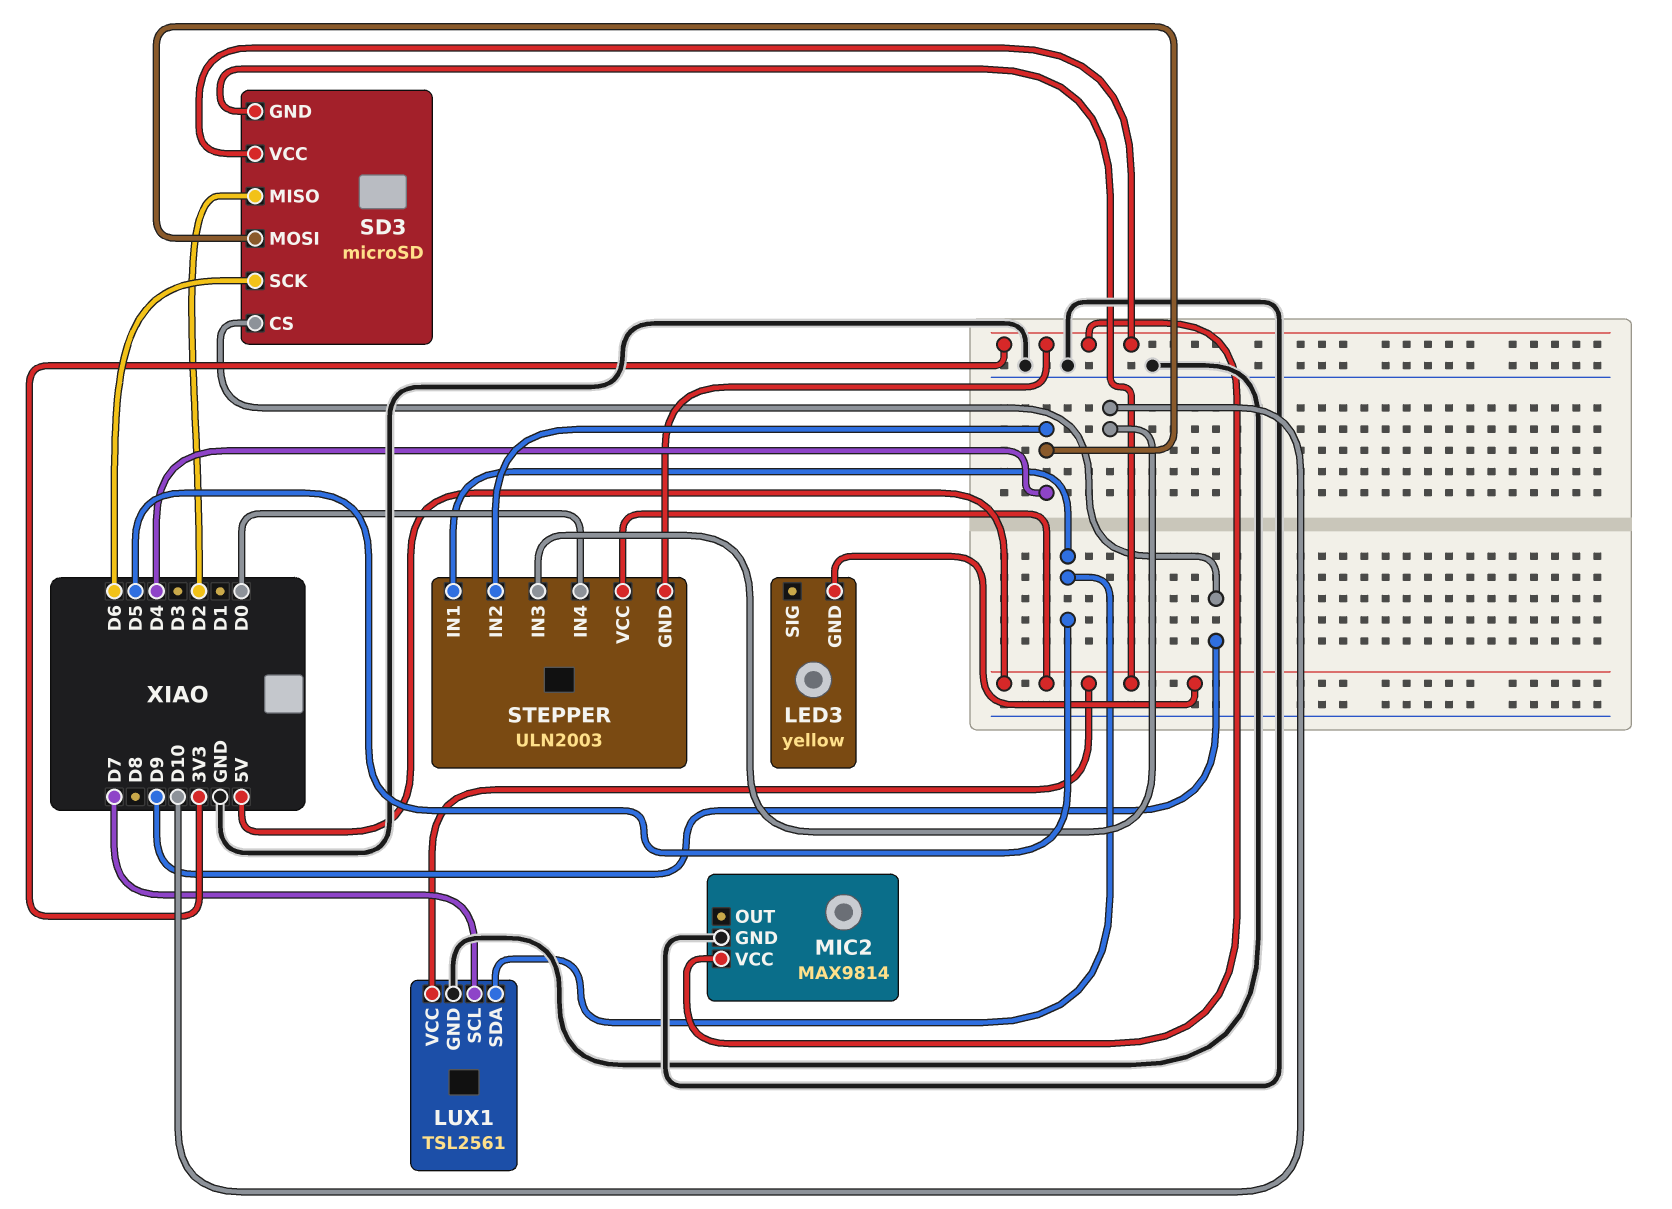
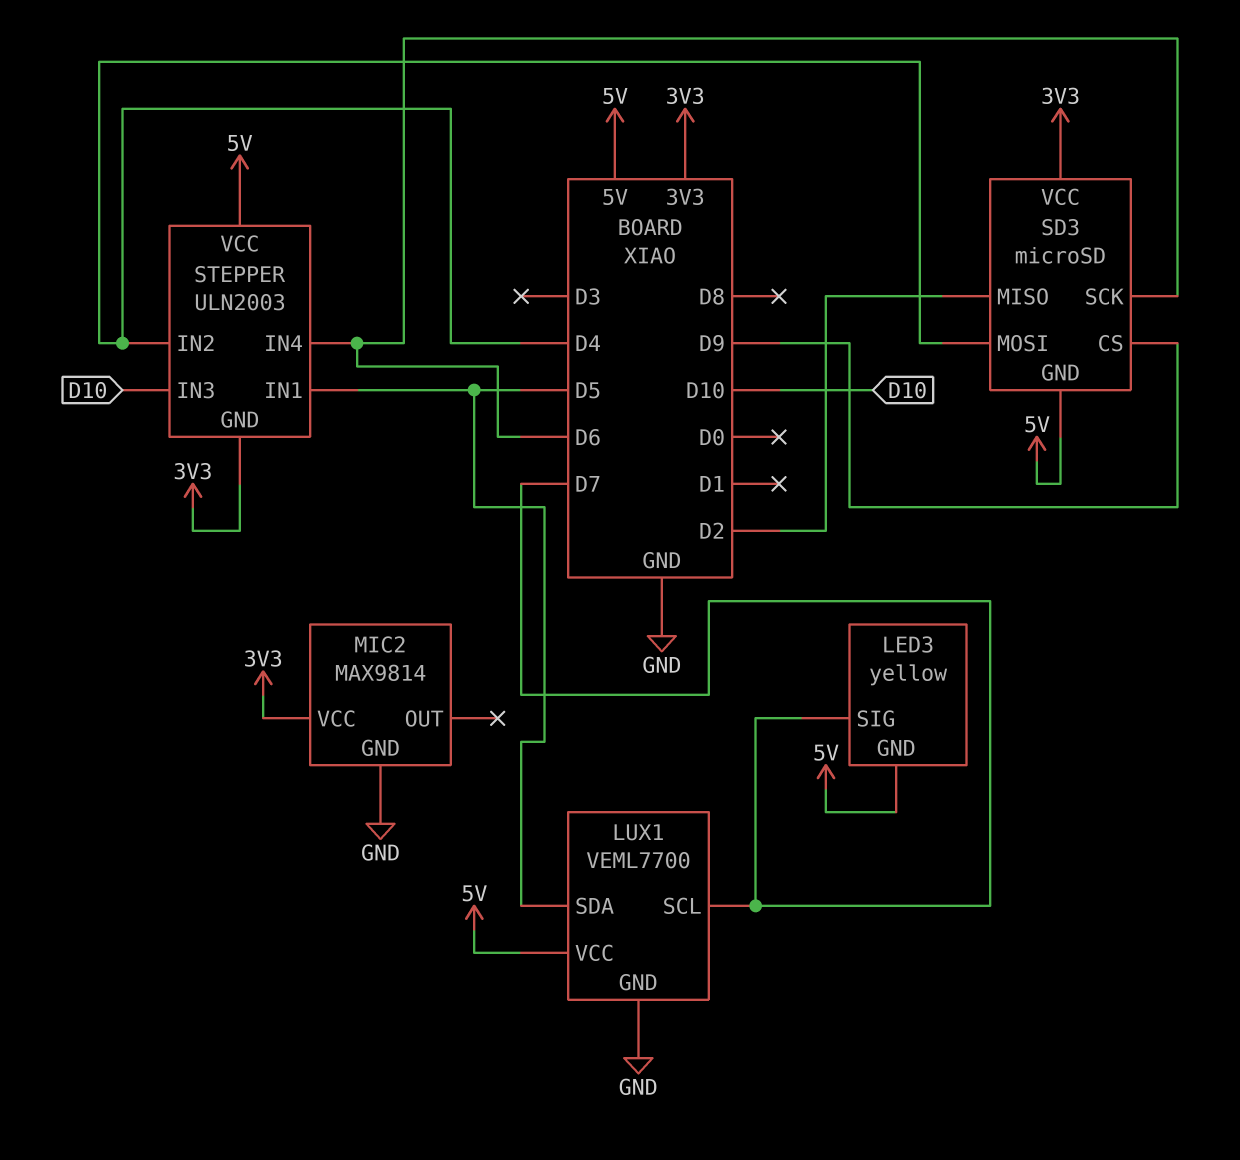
LED3 pin SIG: none -> D7
LUX1: TSL2561 -> VEML7700
STEPPER pin IN4: D0 -> D6

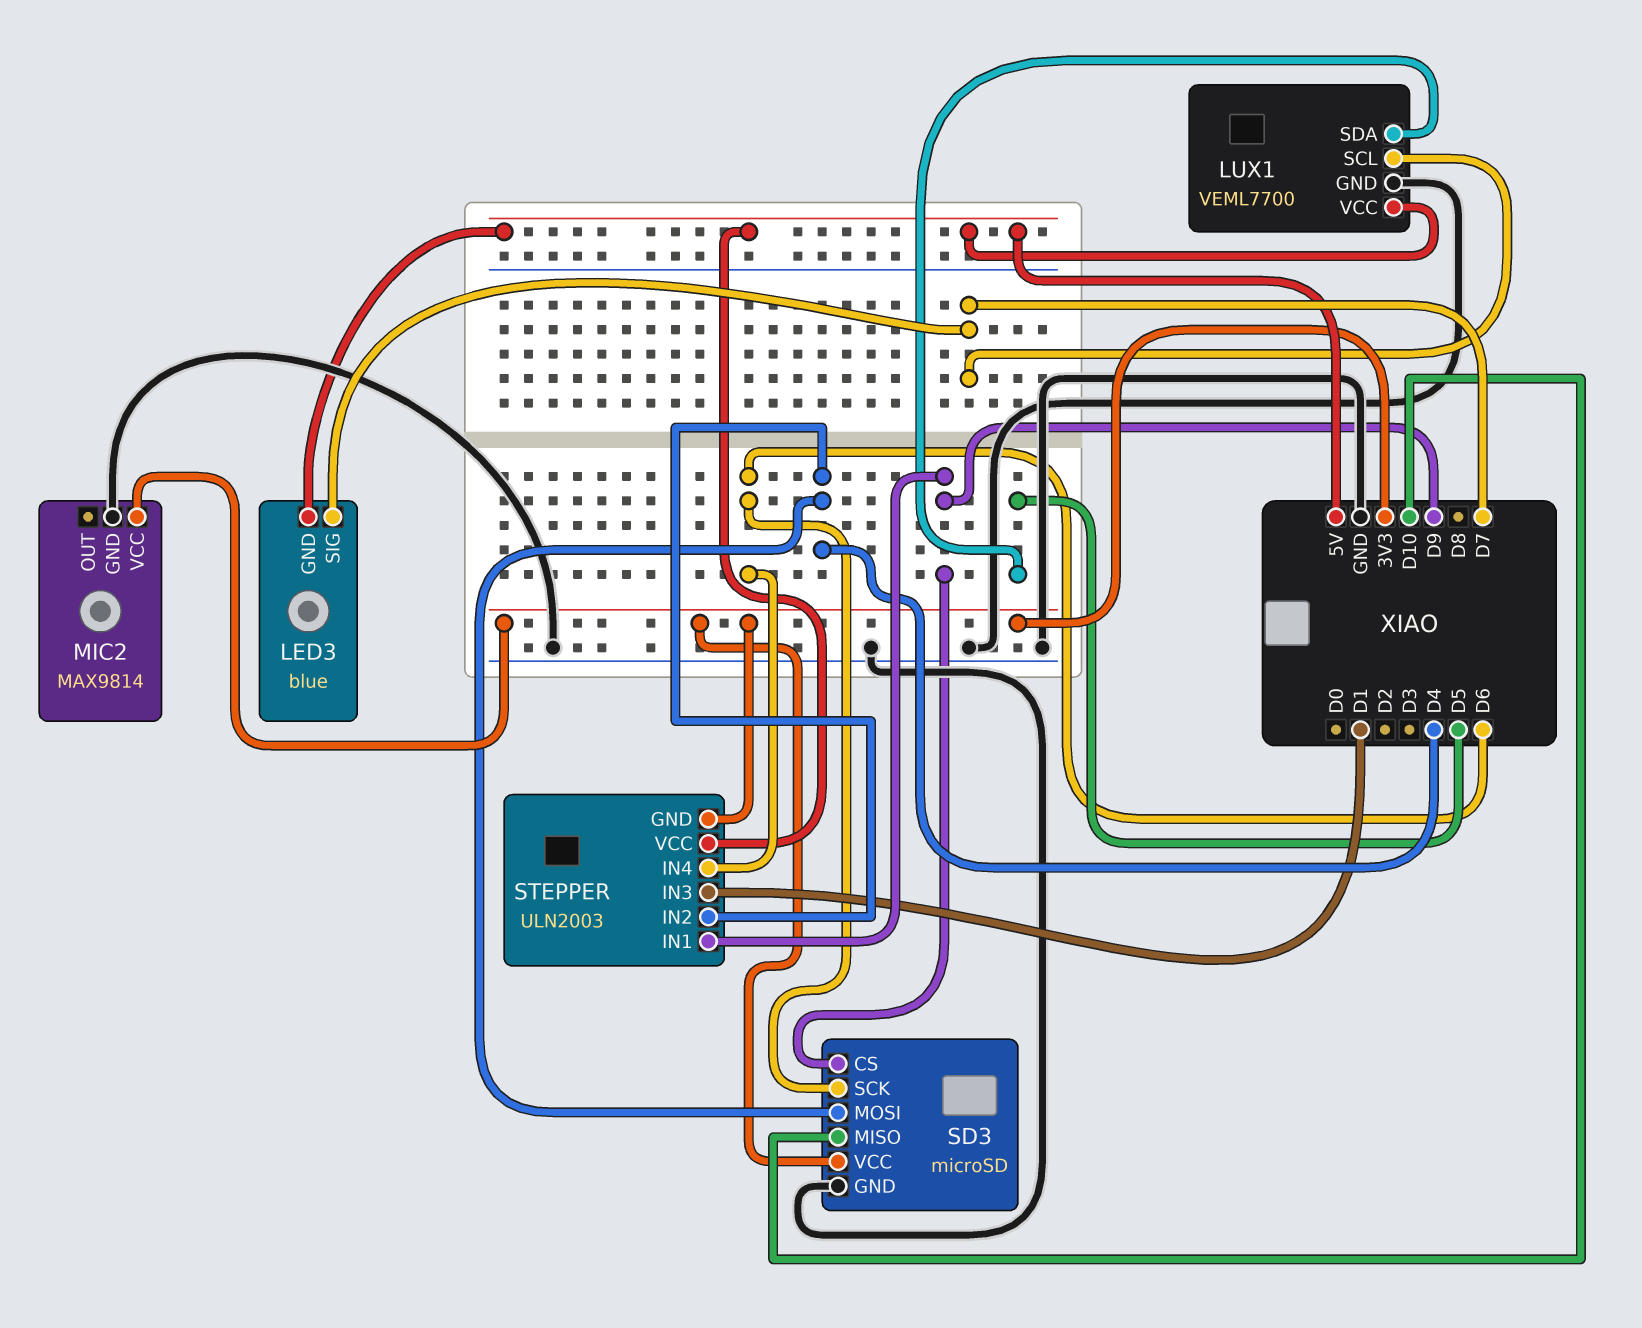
LED3: yellow -> blue
SD3 pin GND: 5V -> GND
SD3 pin MISO: D2 -> D10
STEPPER pin IN1: D5 -> D9
STEPPER pin IN3: D10 -> D1

